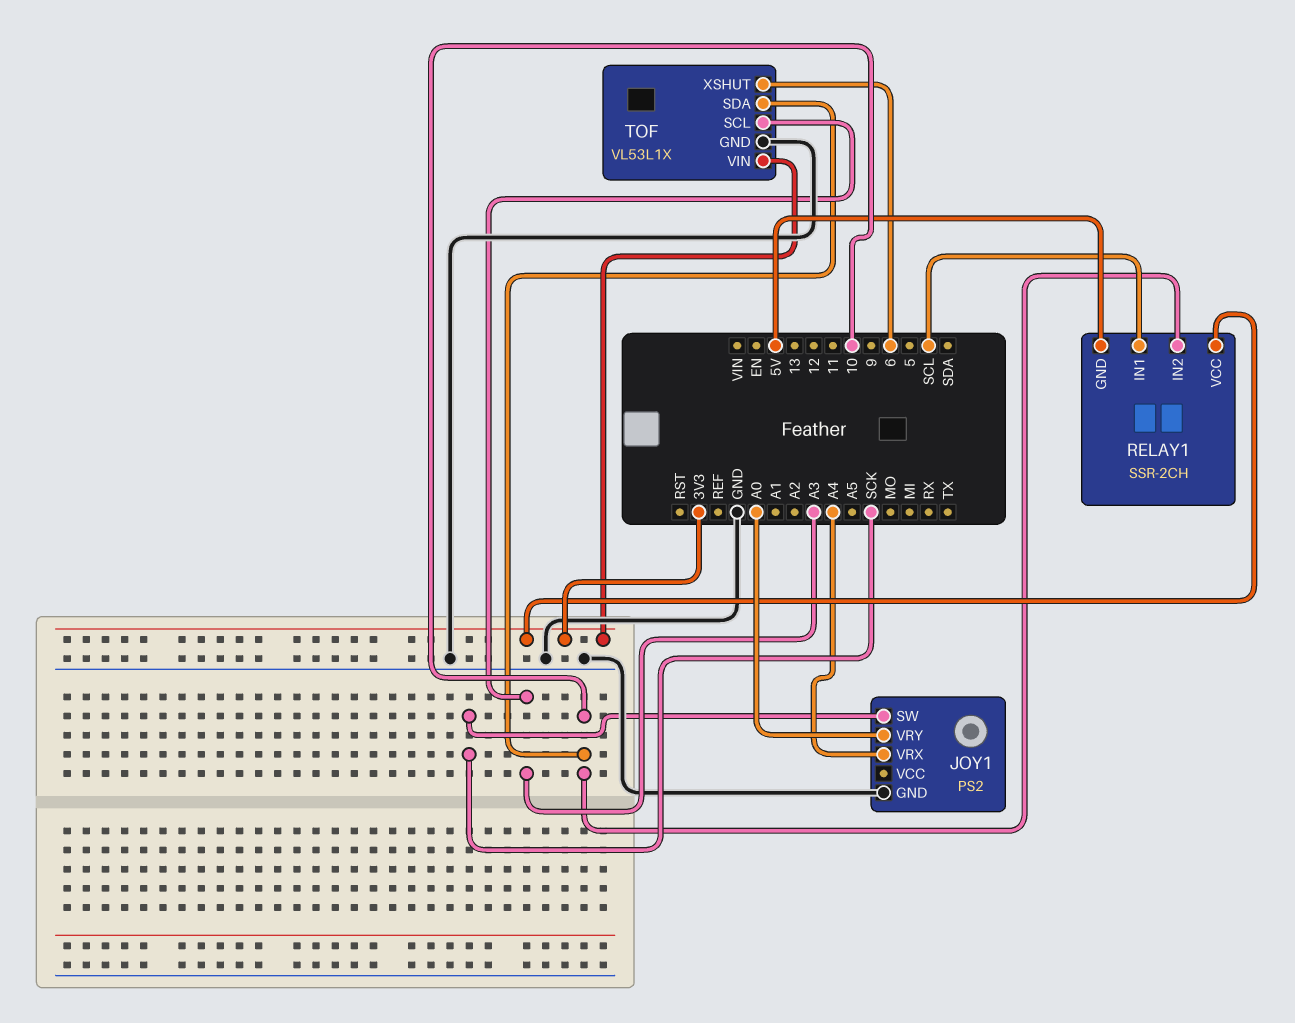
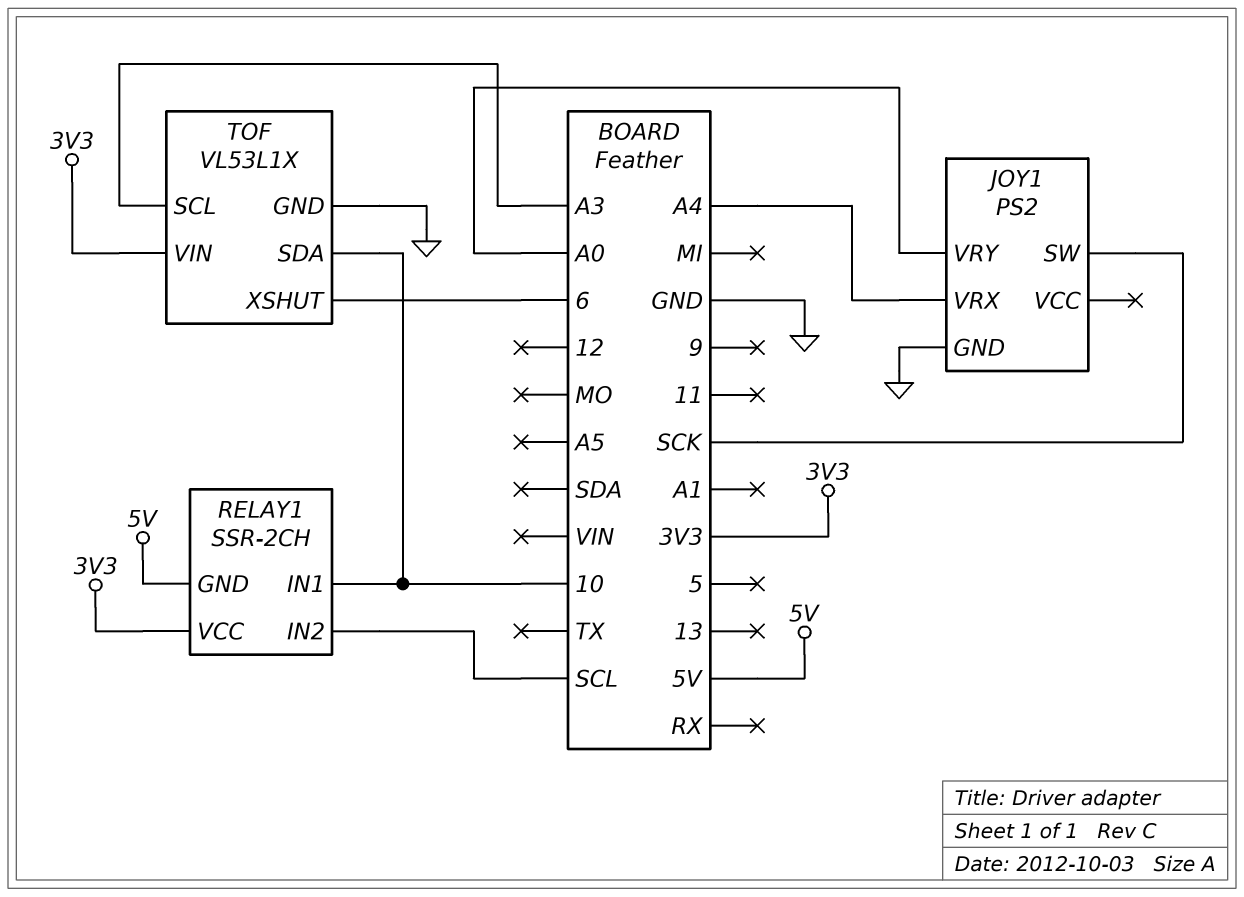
RELAY1 pin IN1: SCL -> 10
RELAY1 pin IN2: 10 -> SCL

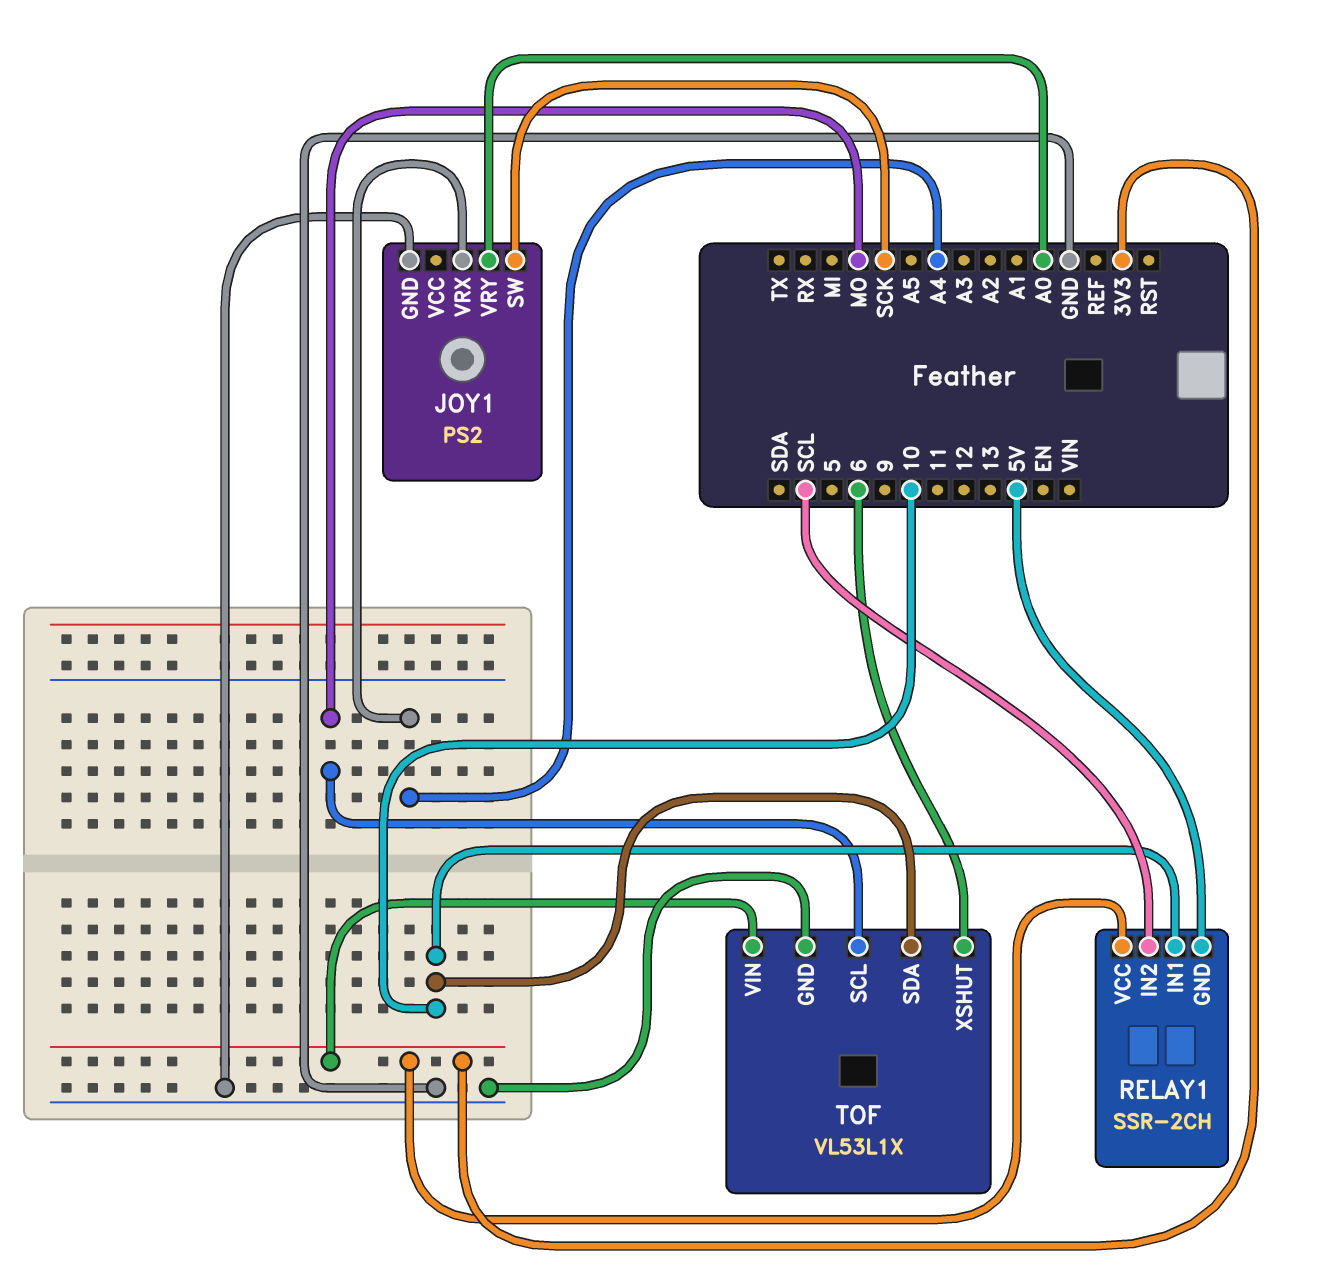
TOF pin SCL: A3 -> MO

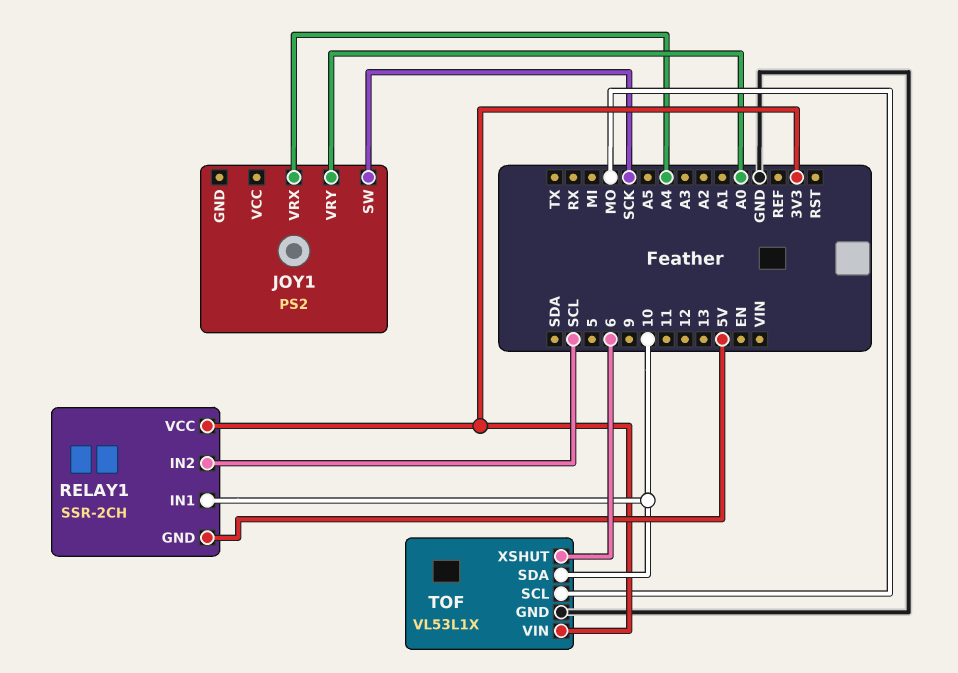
JOY1 pin GND: GND -> none

